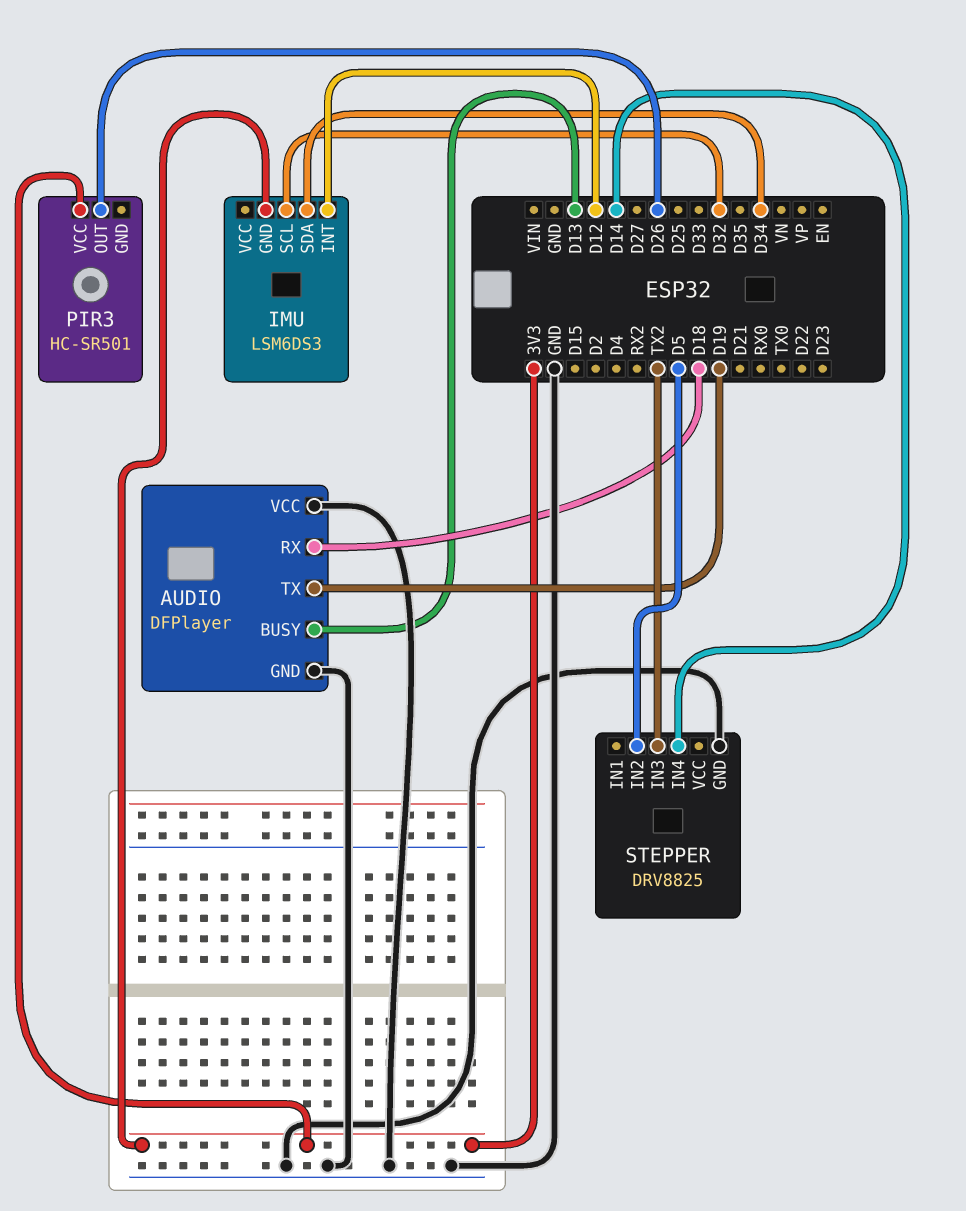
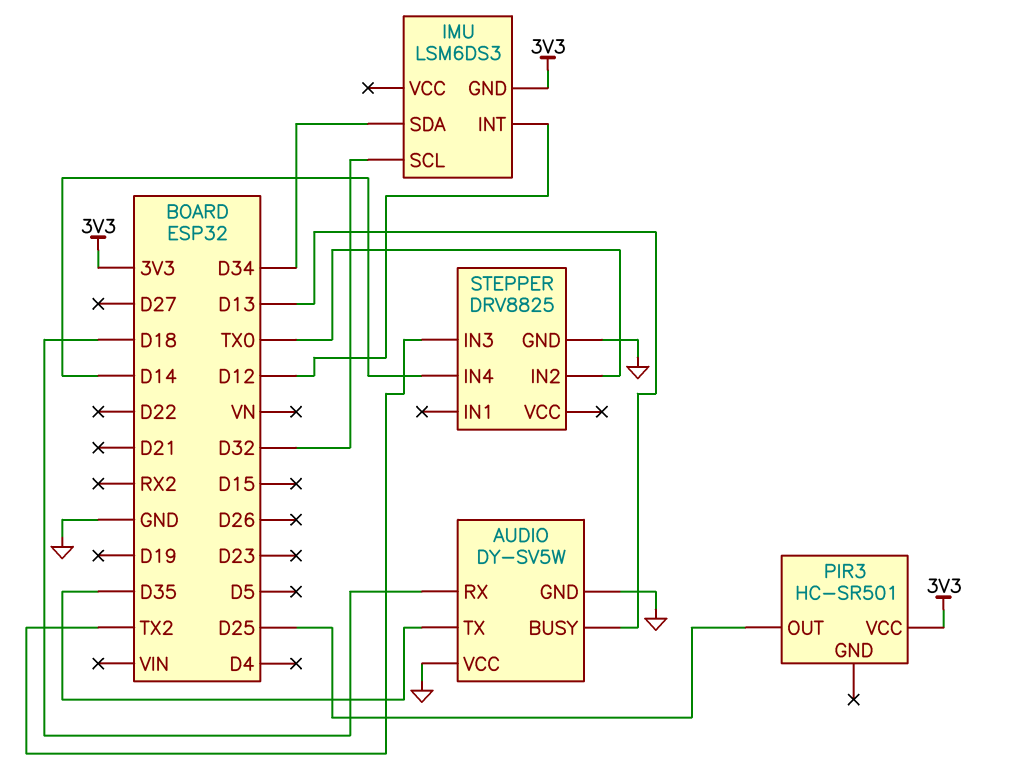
AUDIO: DFPlayer -> DY-SV5W
AUDIO pin TX: D19 -> D35
PIR3 pin OUT: D26 -> D25
STEPPER pin IN2: D5 -> TX0

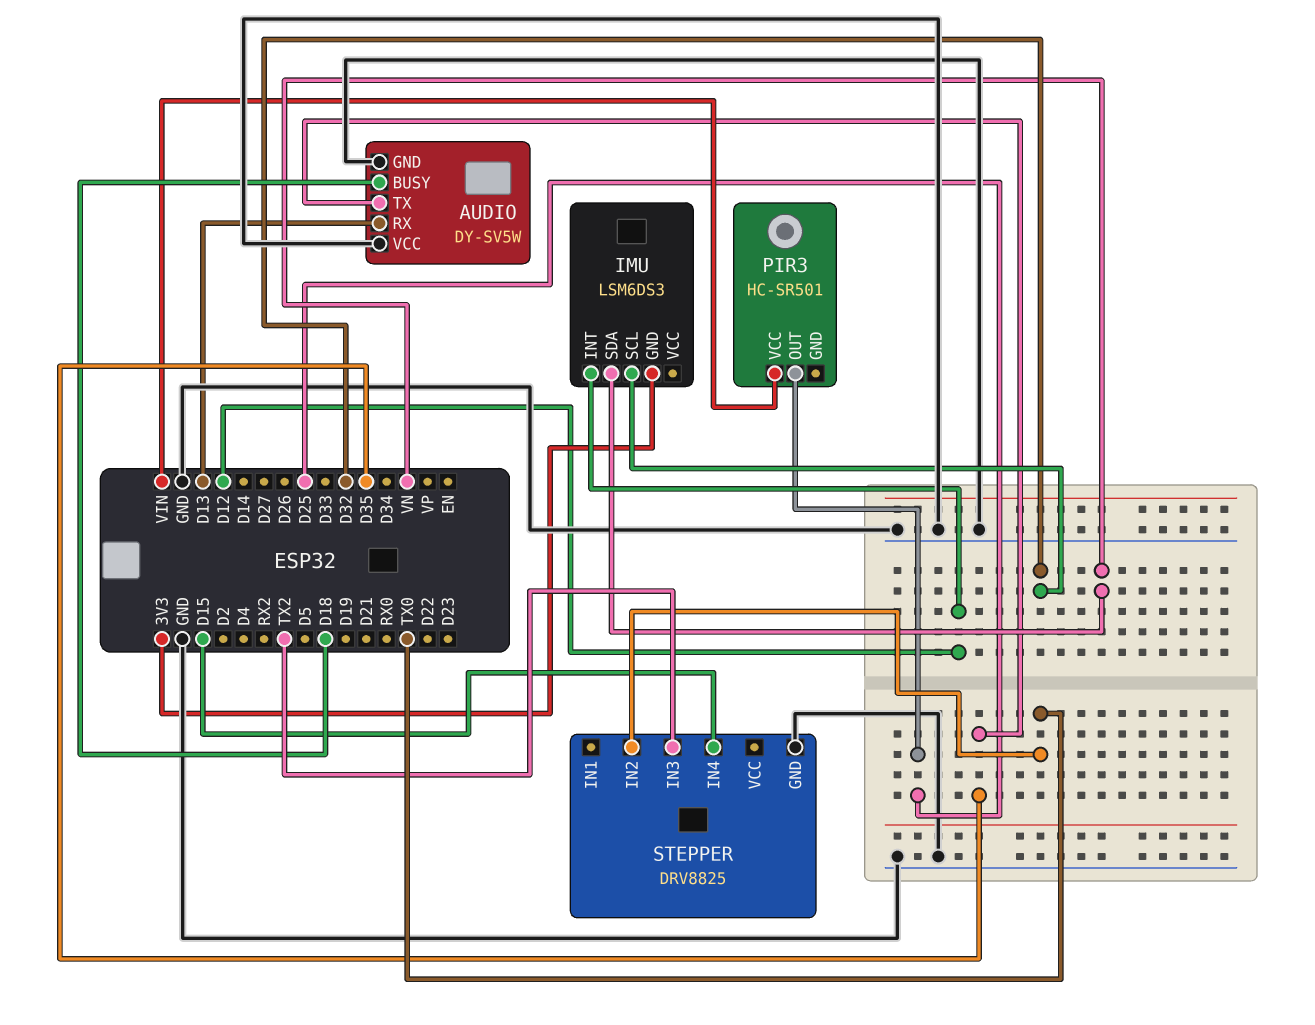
AUDIO pin BUSY: D13 -> D18
AUDIO pin RX: D18 -> D13
IMU pin SDA: D34 -> VN
PIR3 pin VCC: 3V3 -> VIN
STEPPER pin IN4: D14 -> D15

